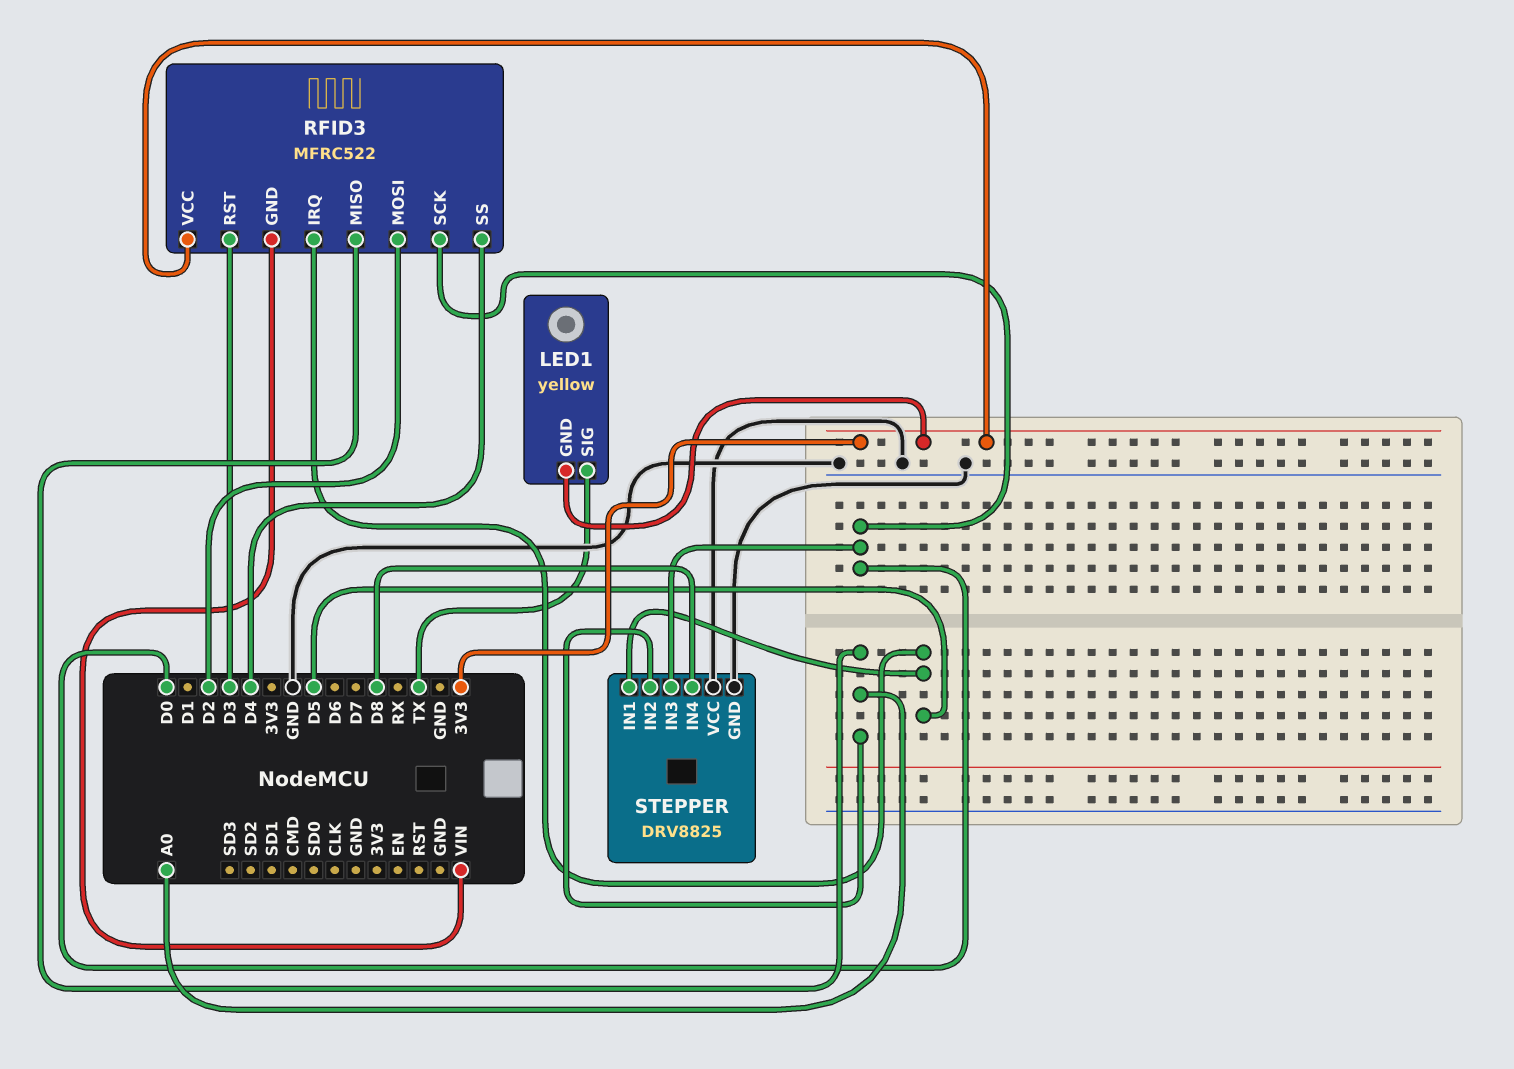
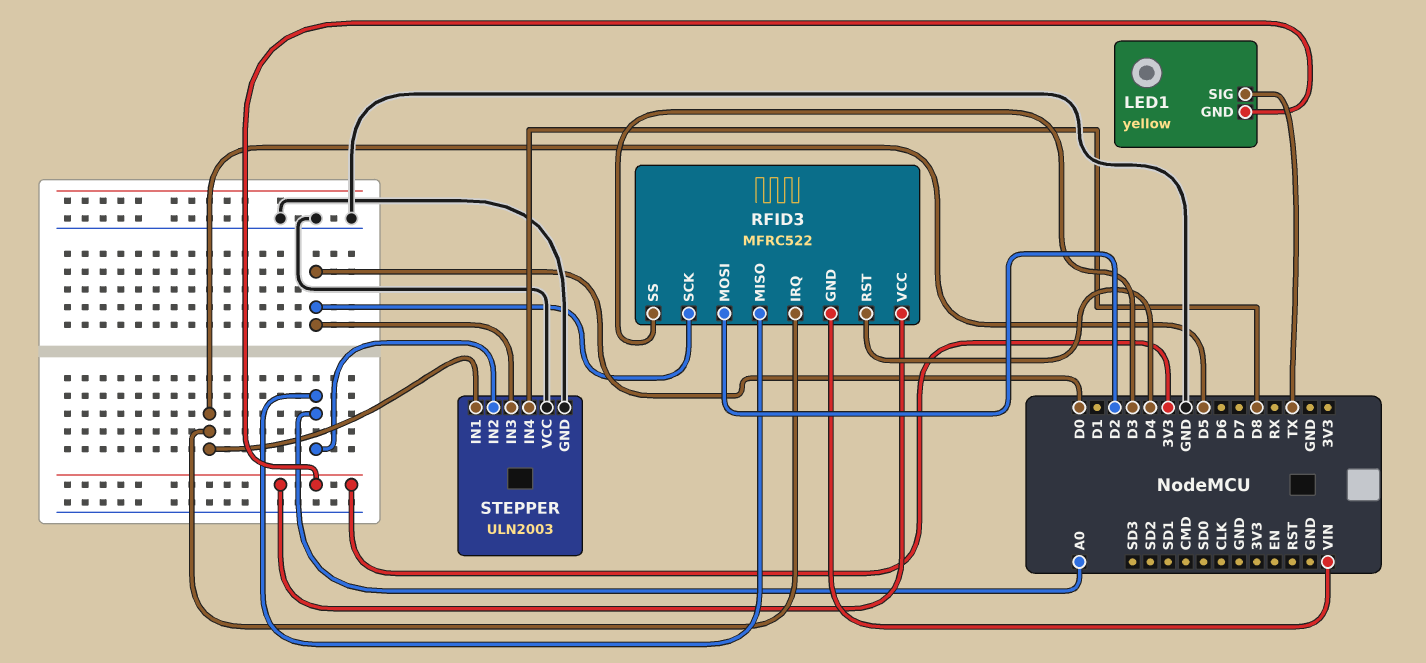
RFID3 pin RST: D3 -> D4
RFID3 pin SS: D4 -> D3
STEPPER: DRV8825 -> ULN2003

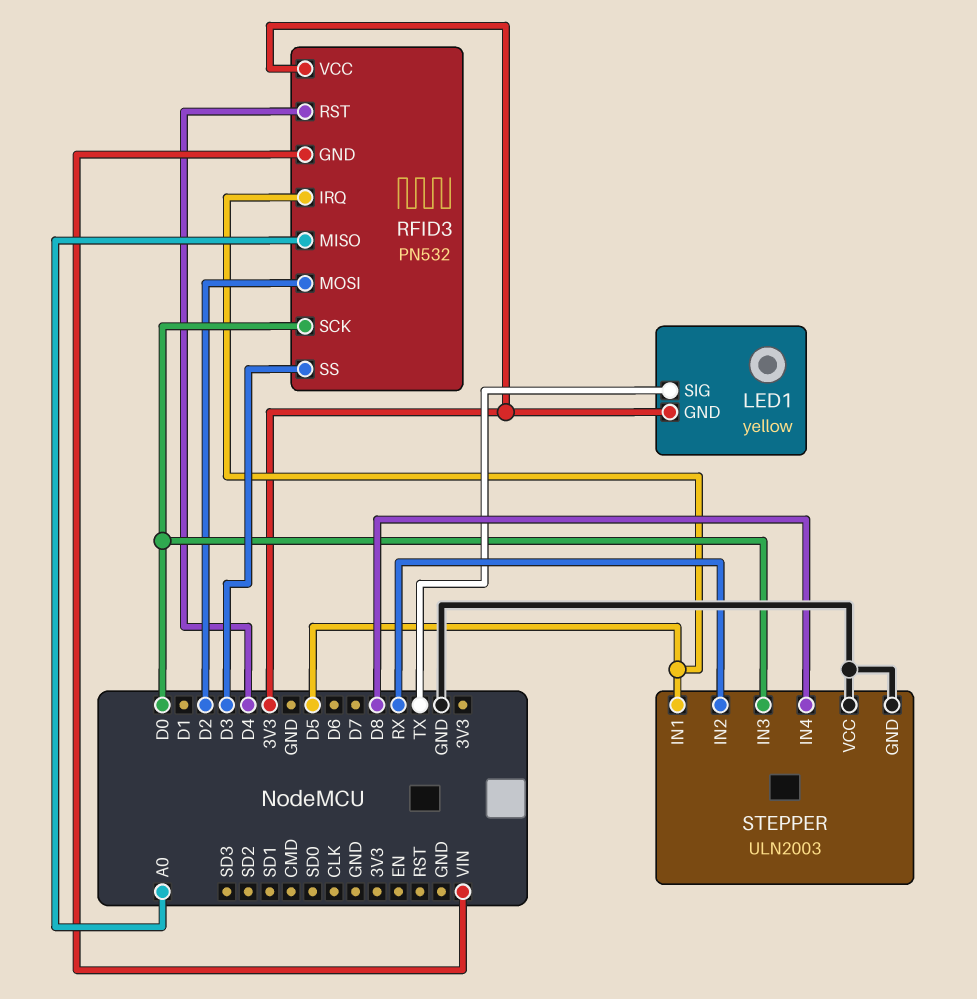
RFID3: MFRC522 -> PN532
STEPPER pin IN2: A0 -> RX

